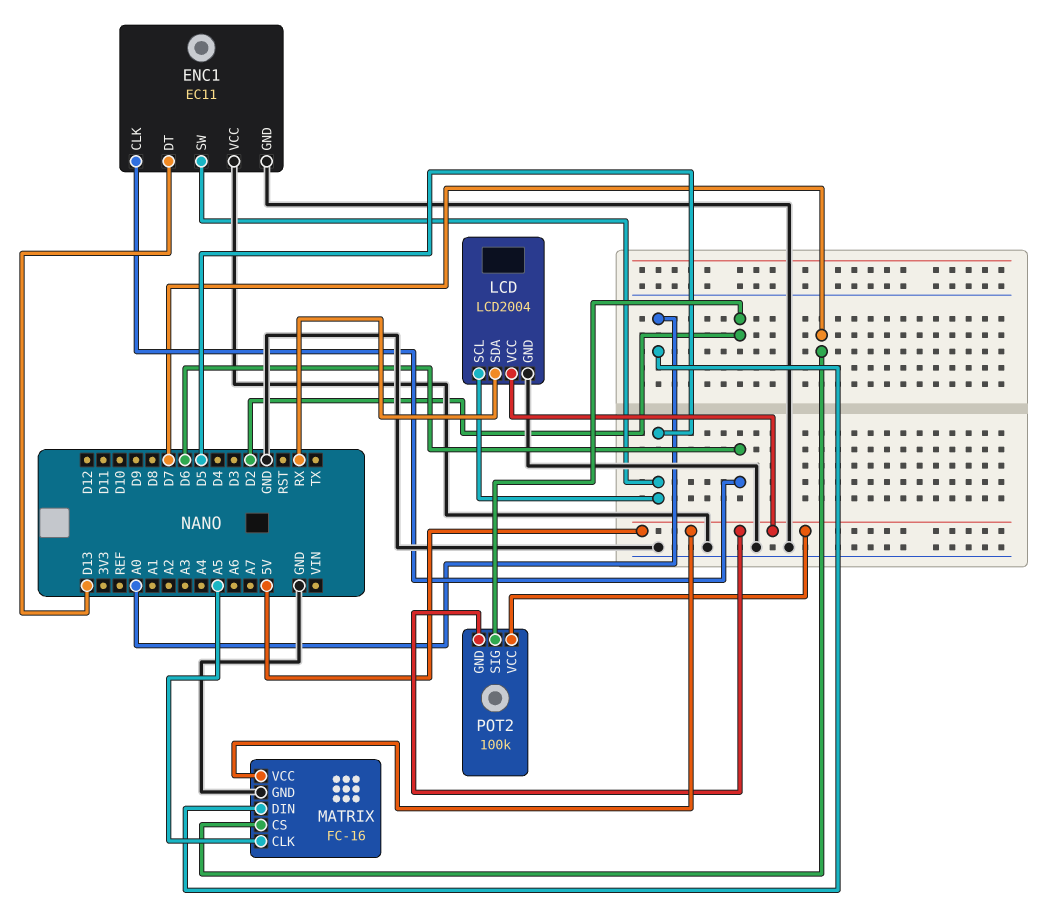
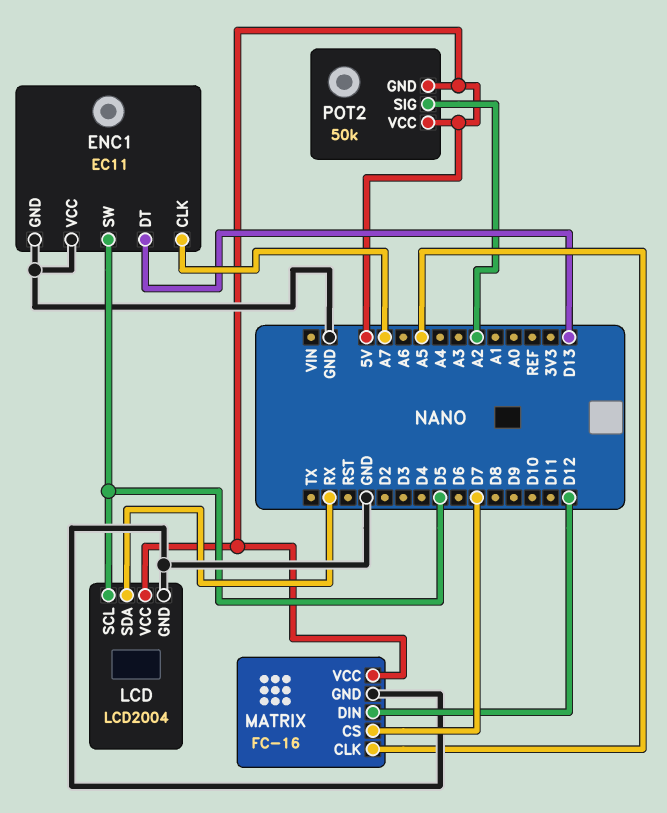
ENC1 pin CLK: D6 -> A7
MATRIX pin DIN: A0 -> D12
POT2: 100k -> 50k
POT2 pin SIG: D2 -> A2

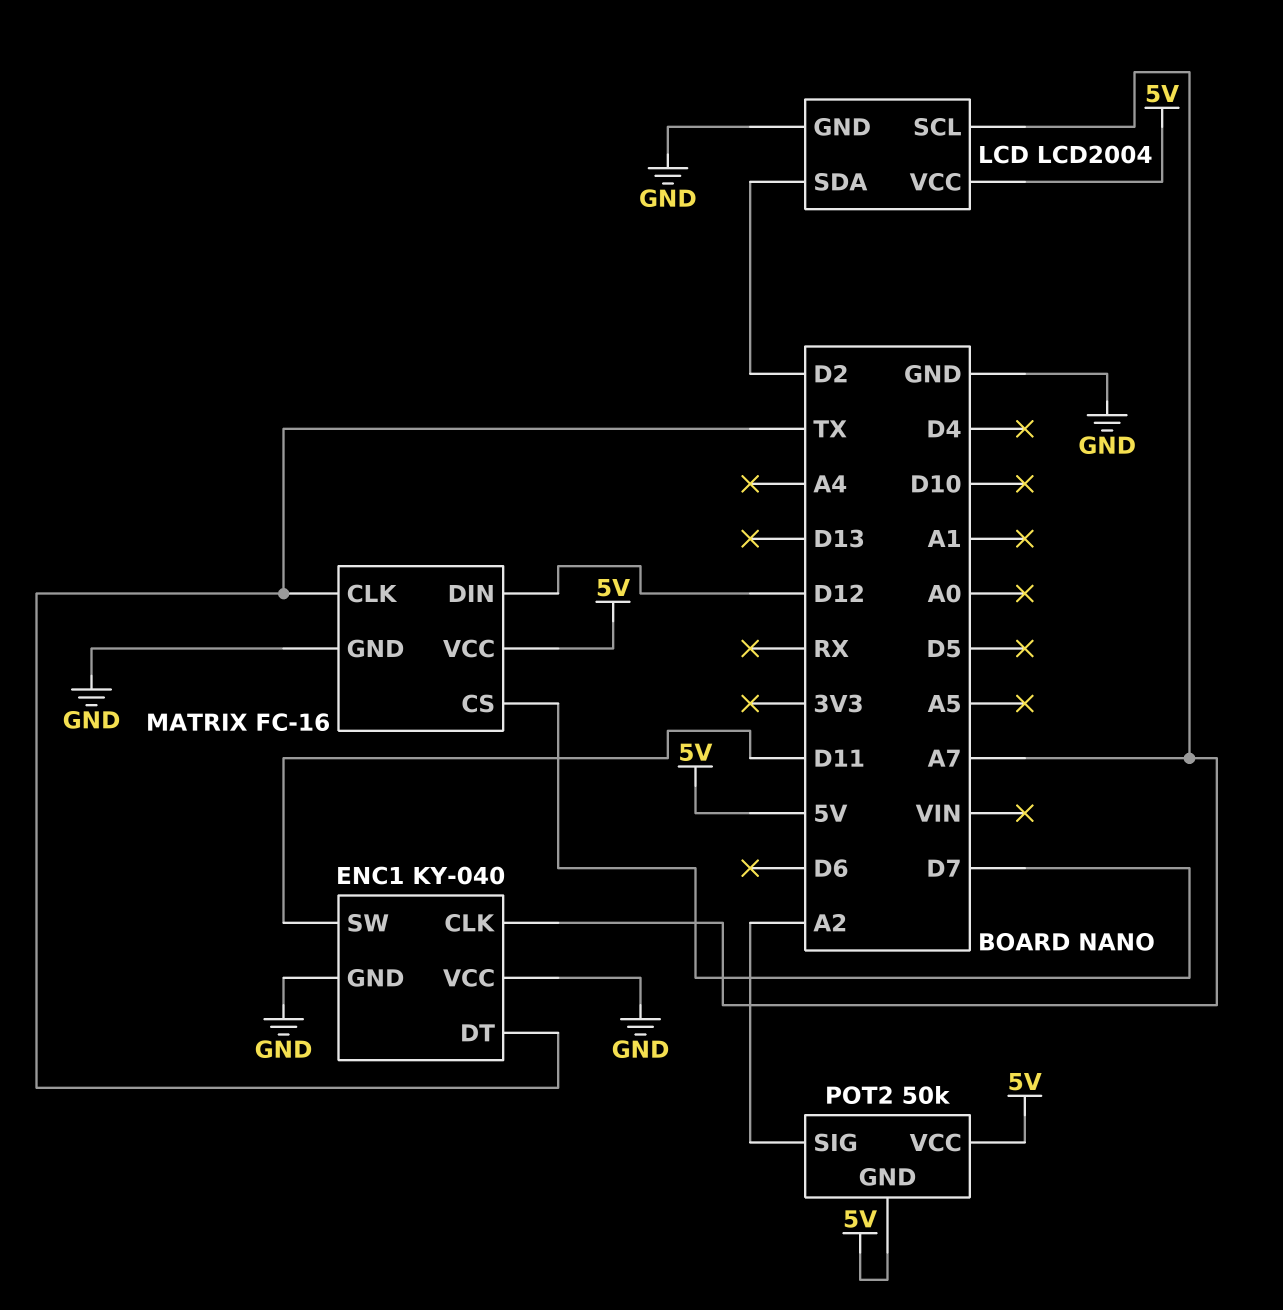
ENC1: EC11 -> KY-040
ENC1 pin DT: D13 -> TX
ENC1 pin SW: D5 -> D11
LCD pin SCL: D5 -> A7
LCD pin SDA: RX -> D2
MATRIX pin CLK: A5 -> TX

